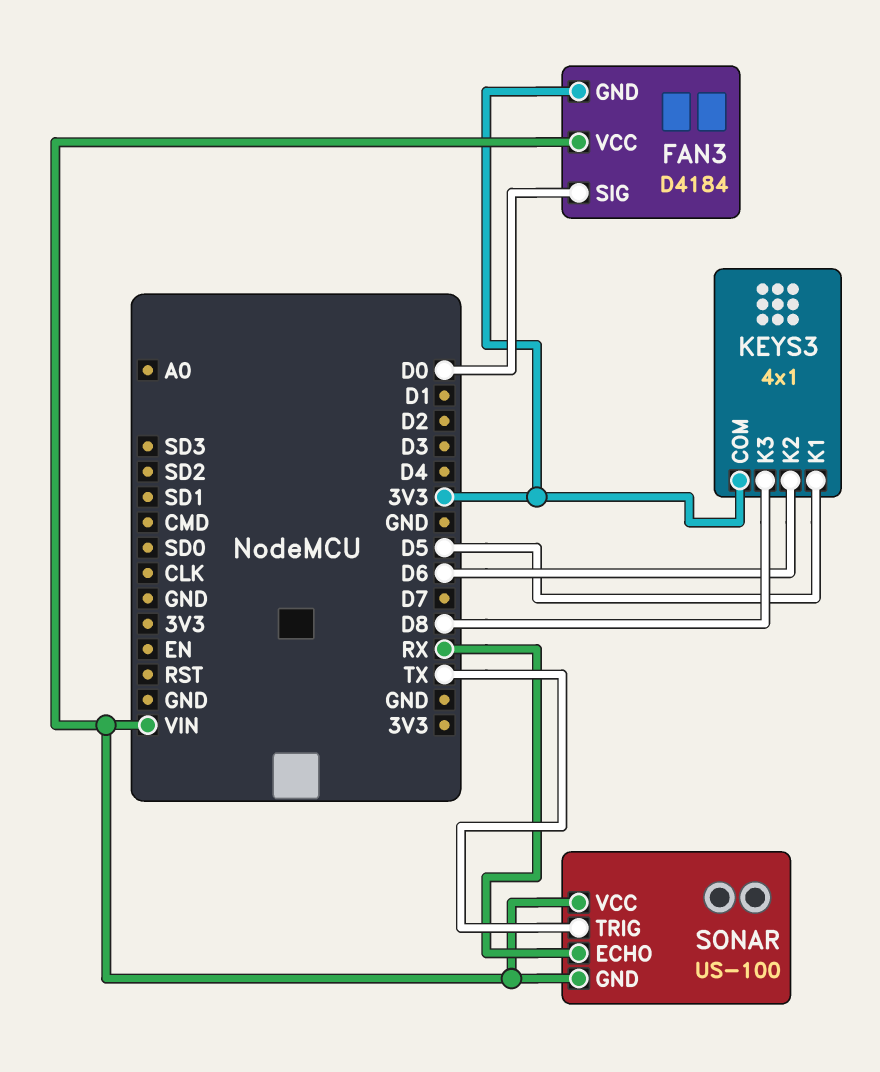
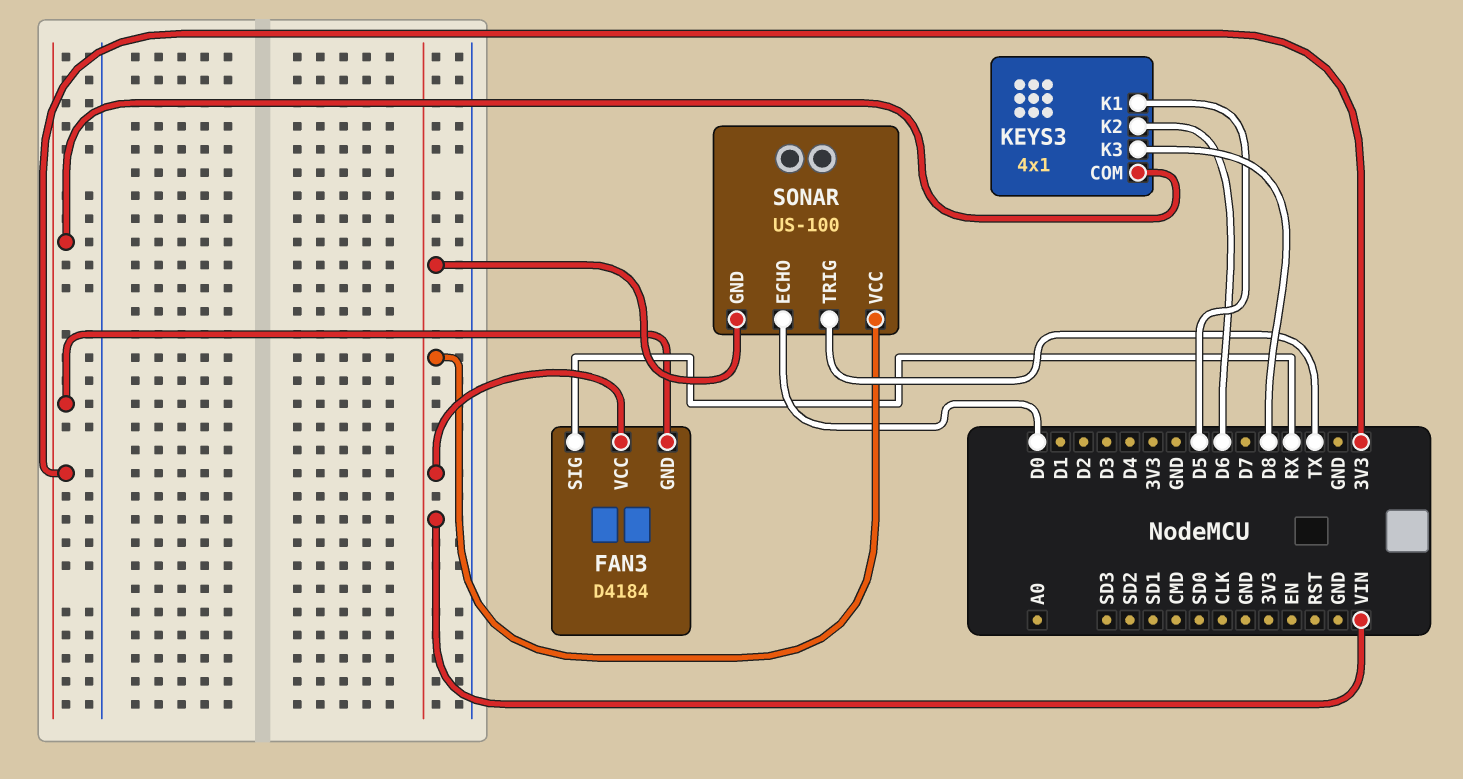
FAN3 pin SIG: D0 -> RX
SONAR pin ECHO: RX -> D0

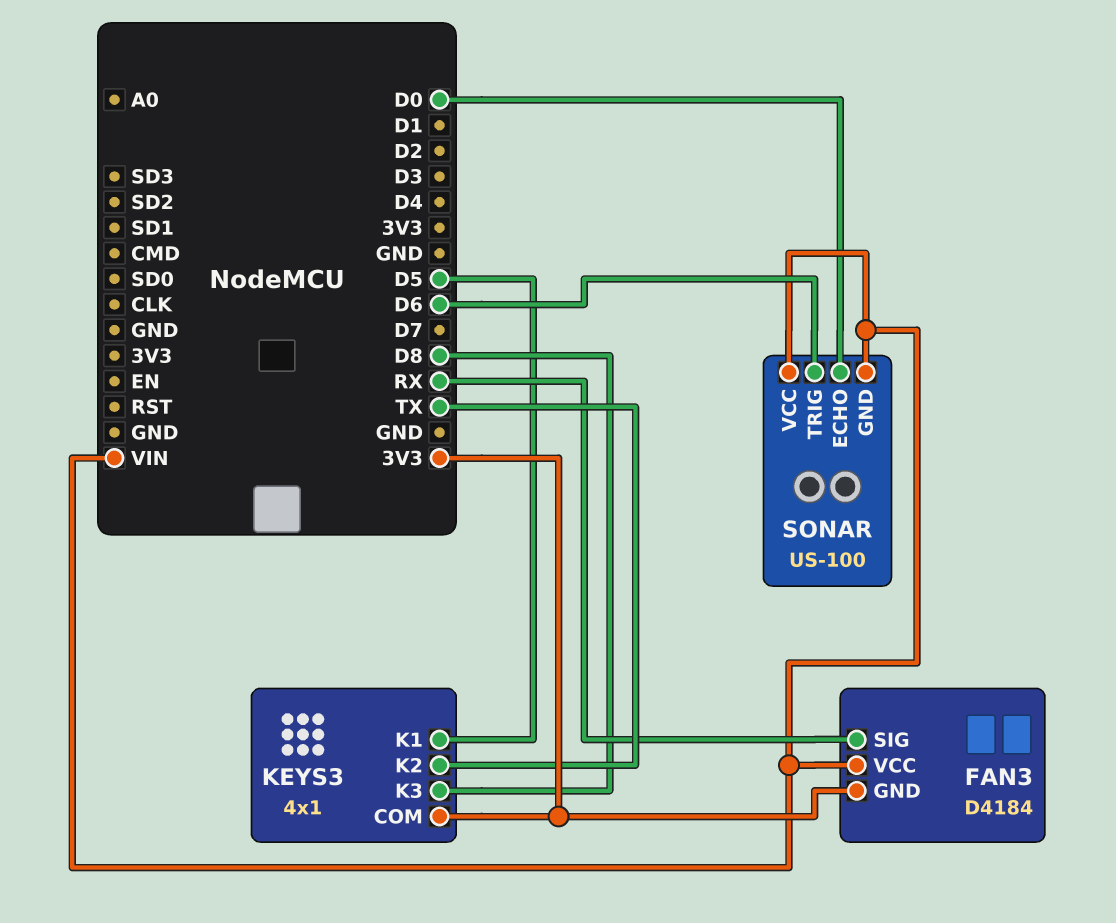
KEYS3 pin K2: D6 -> TX
SONAR pin TRIG: TX -> D6

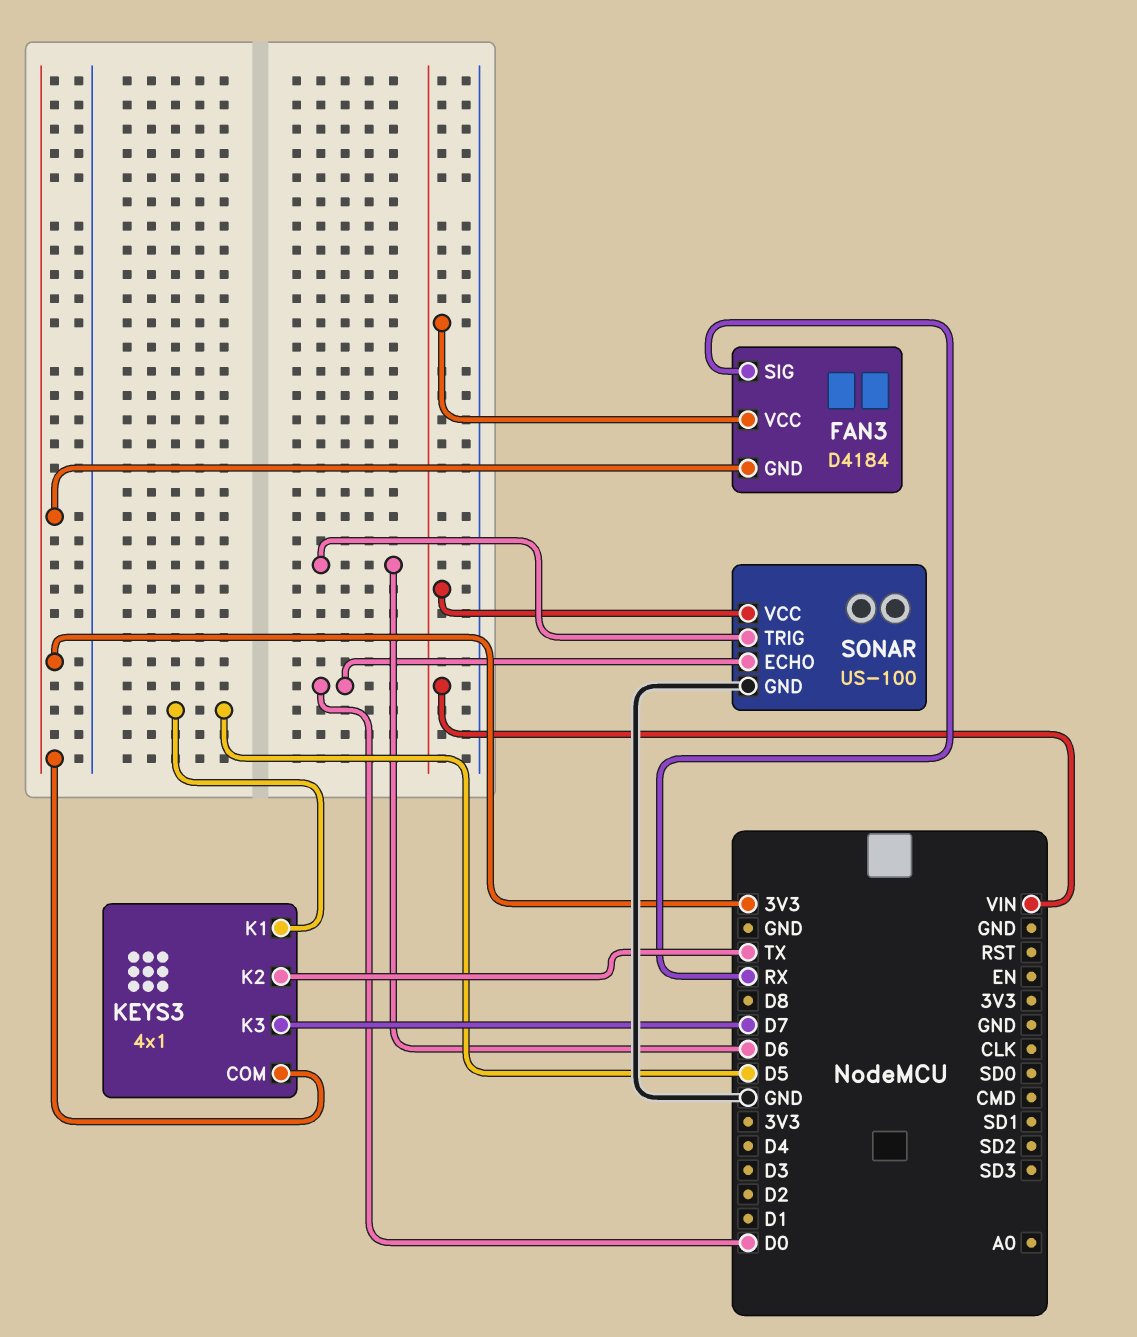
KEYS3 pin K3: D8 -> D7
SONAR pin GND: VIN -> GND

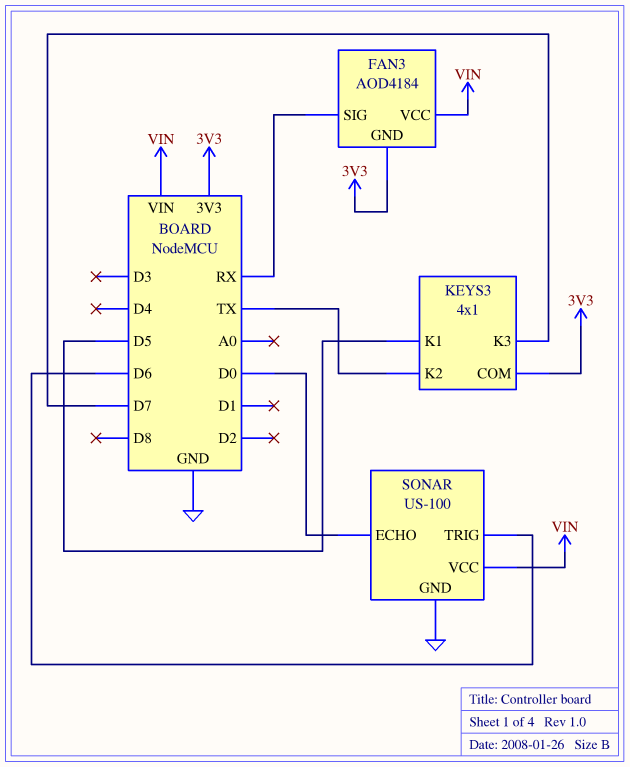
FAN3: D4184 -> AOD4184

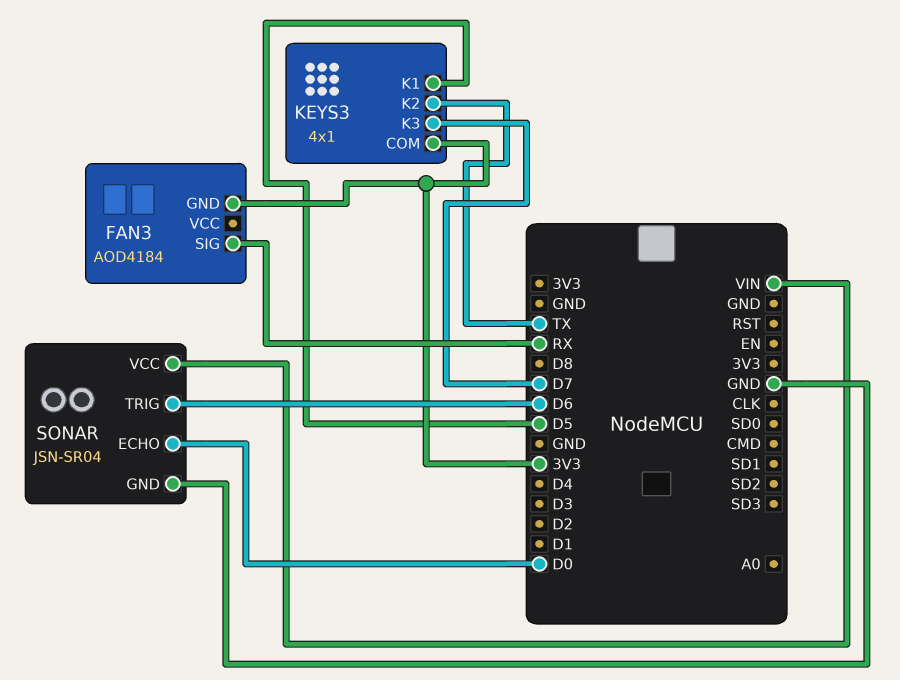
FAN3 pin VCC: VIN -> none
SONAR: US-100 -> JSN-SR04

